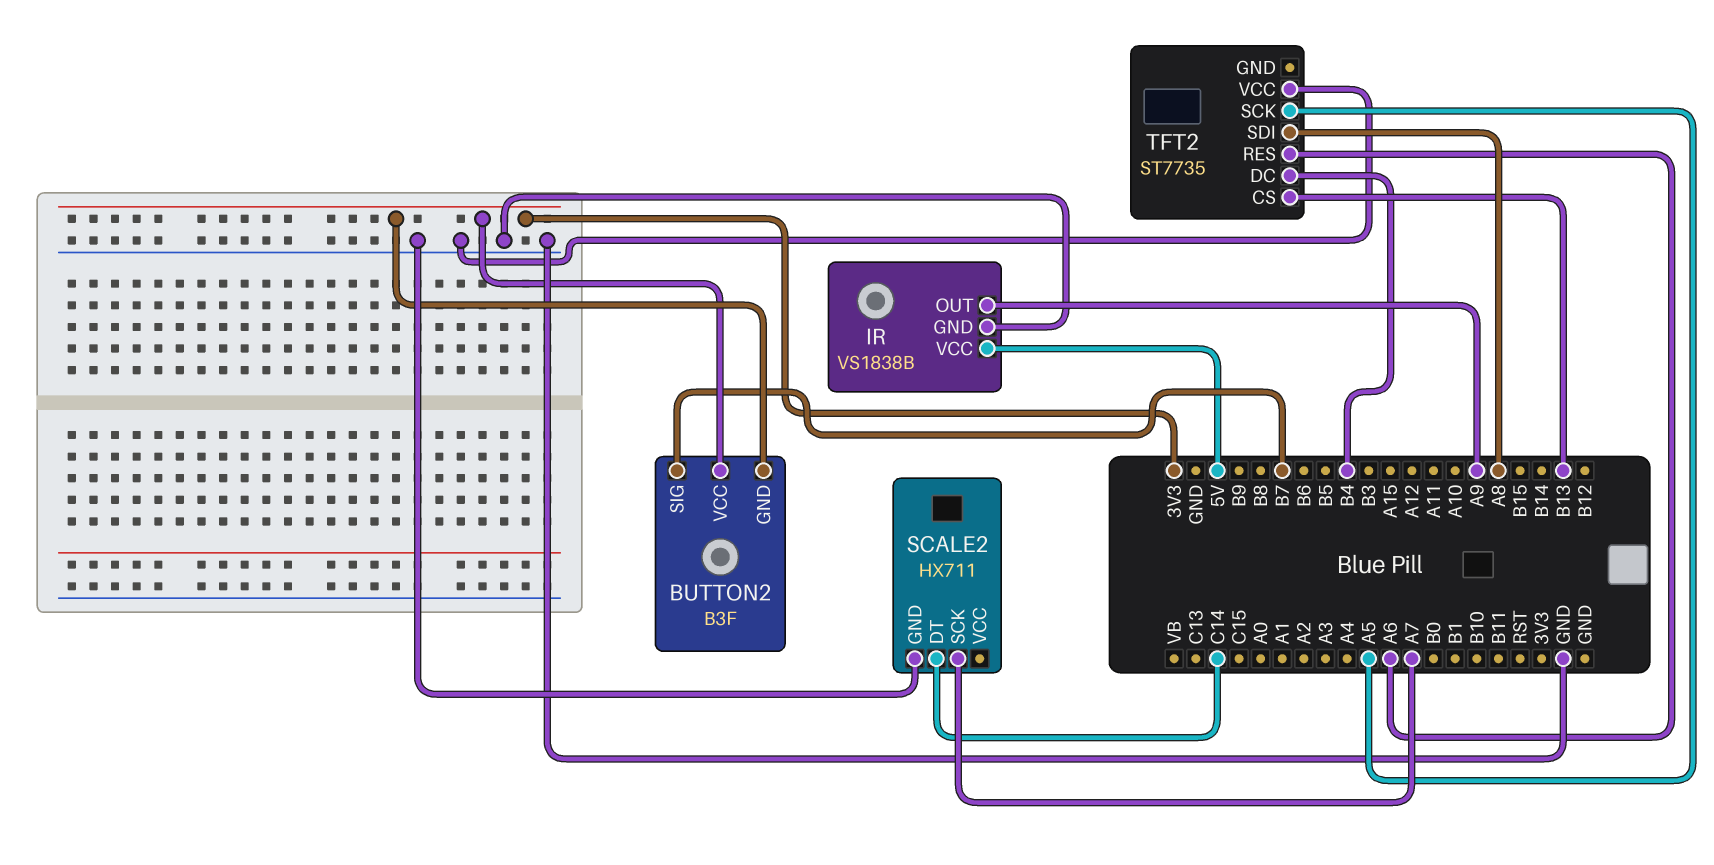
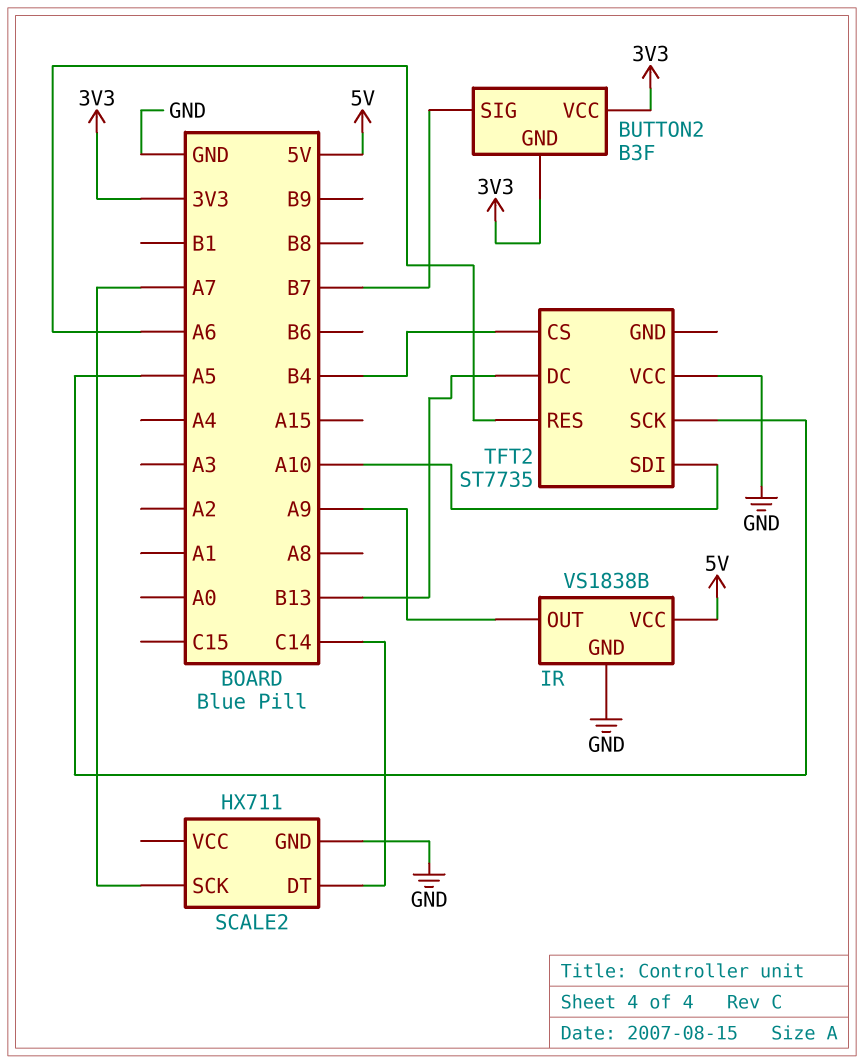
TFT2 pin CS: B13 -> B4
TFT2 pin DC: B4 -> B13
TFT2 pin SDI: A8 -> A10

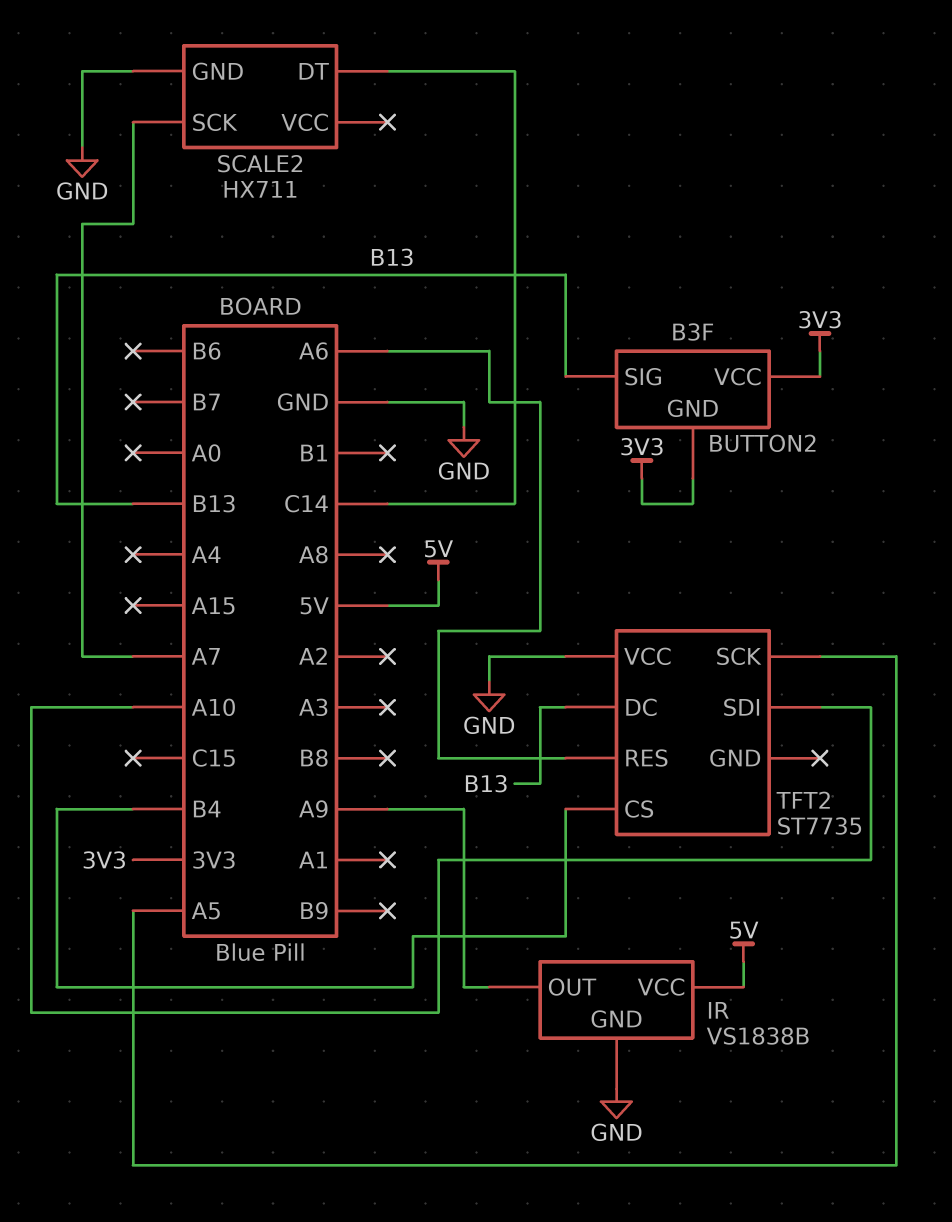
BUTTON2 pin SIG: B7 -> B13

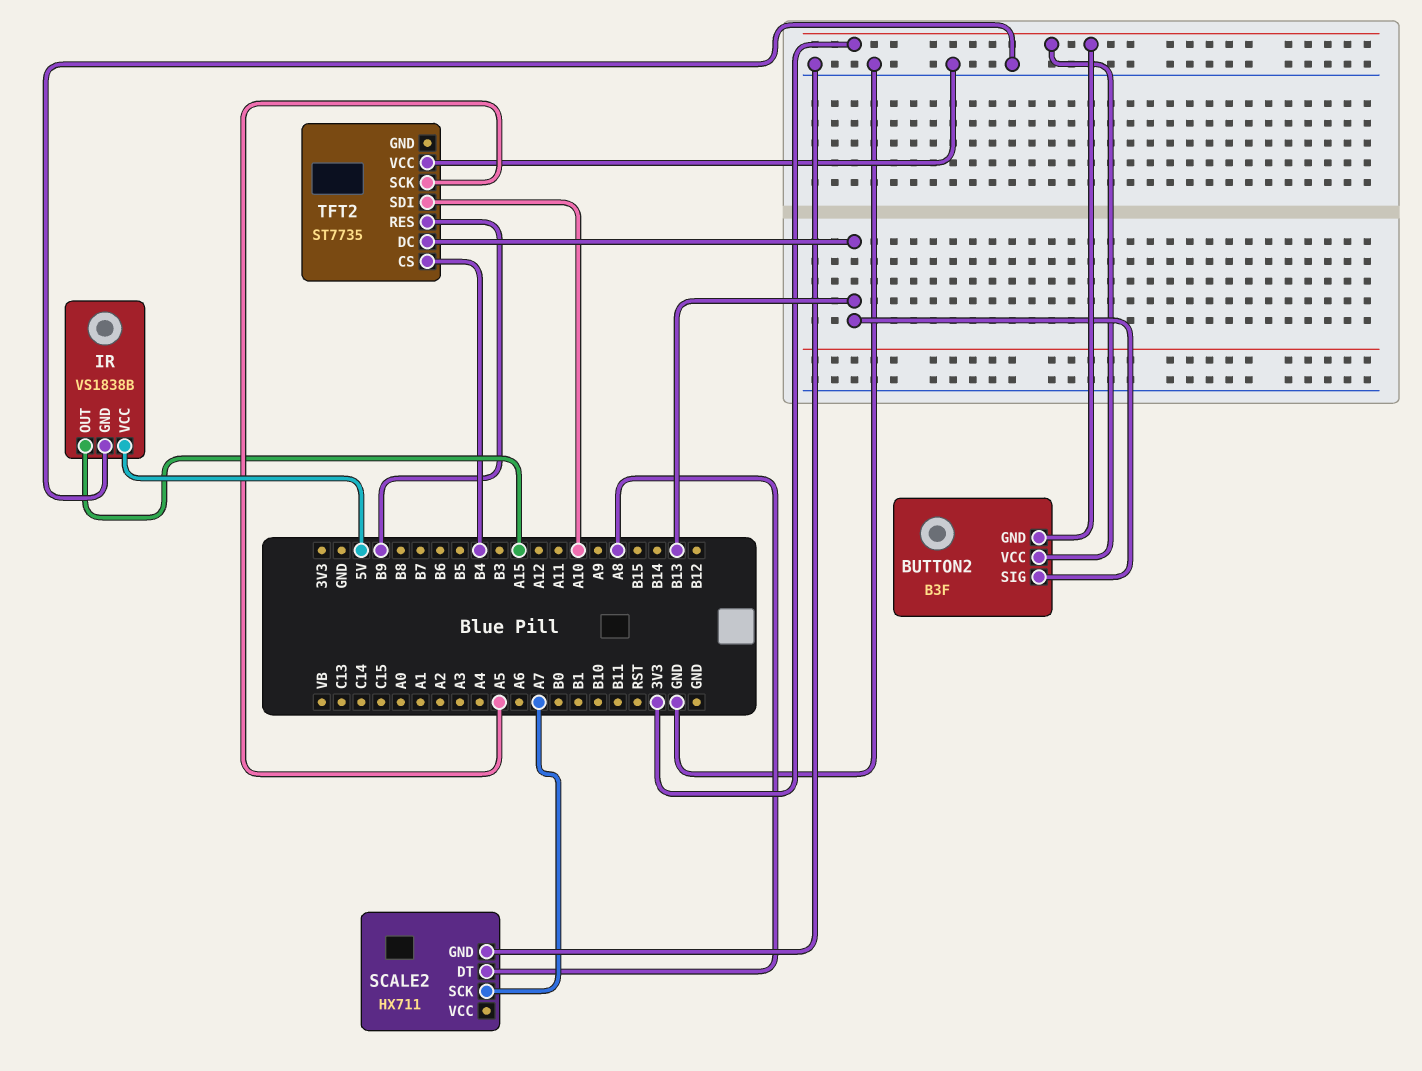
IR pin OUT: A9 -> A15
SCALE2 pin DT: C14 -> A8
TFT2 pin RES: A6 -> B9

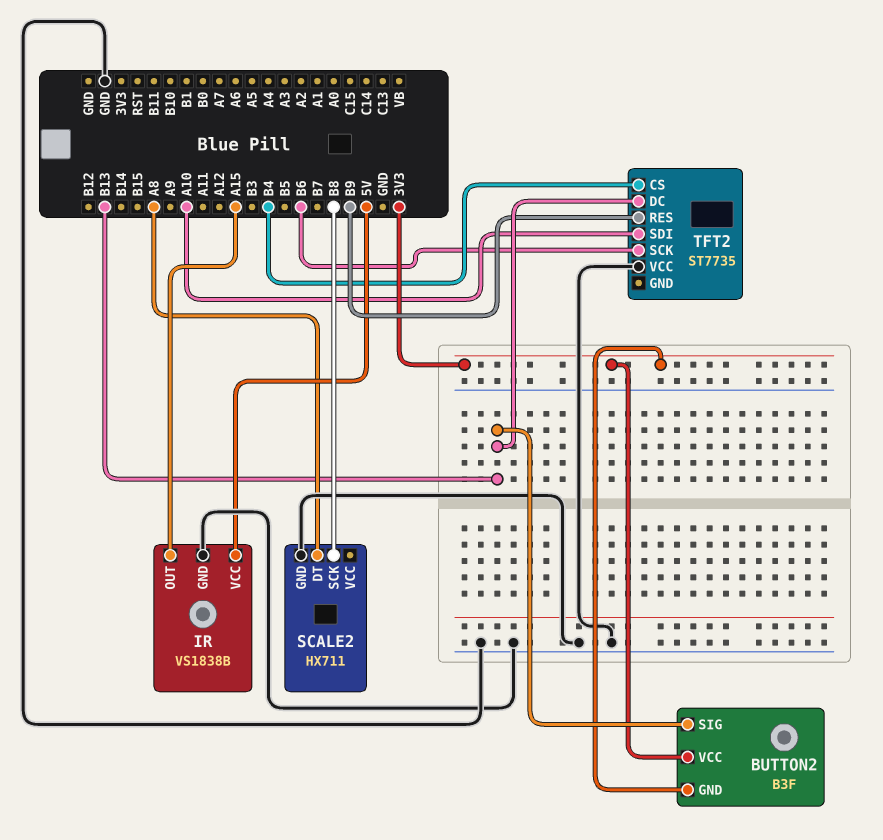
SCALE2 pin SCK: A7 -> B8
TFT2 pin SCK: A5 -> B6

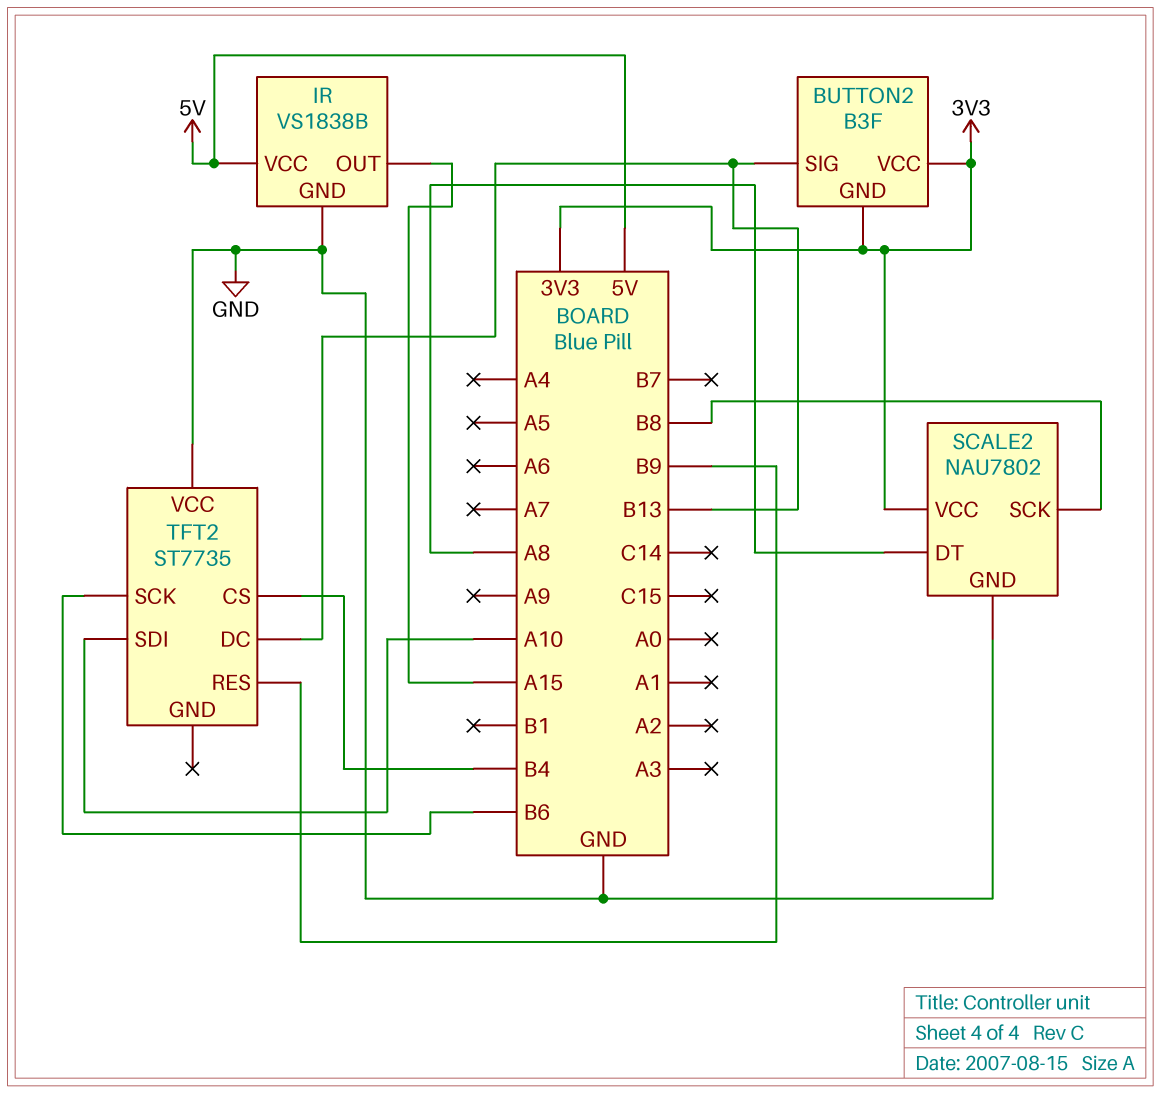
SCALE2: HX711 -> NAU7802
SCALE2 pin VCC: none -> 3V3

